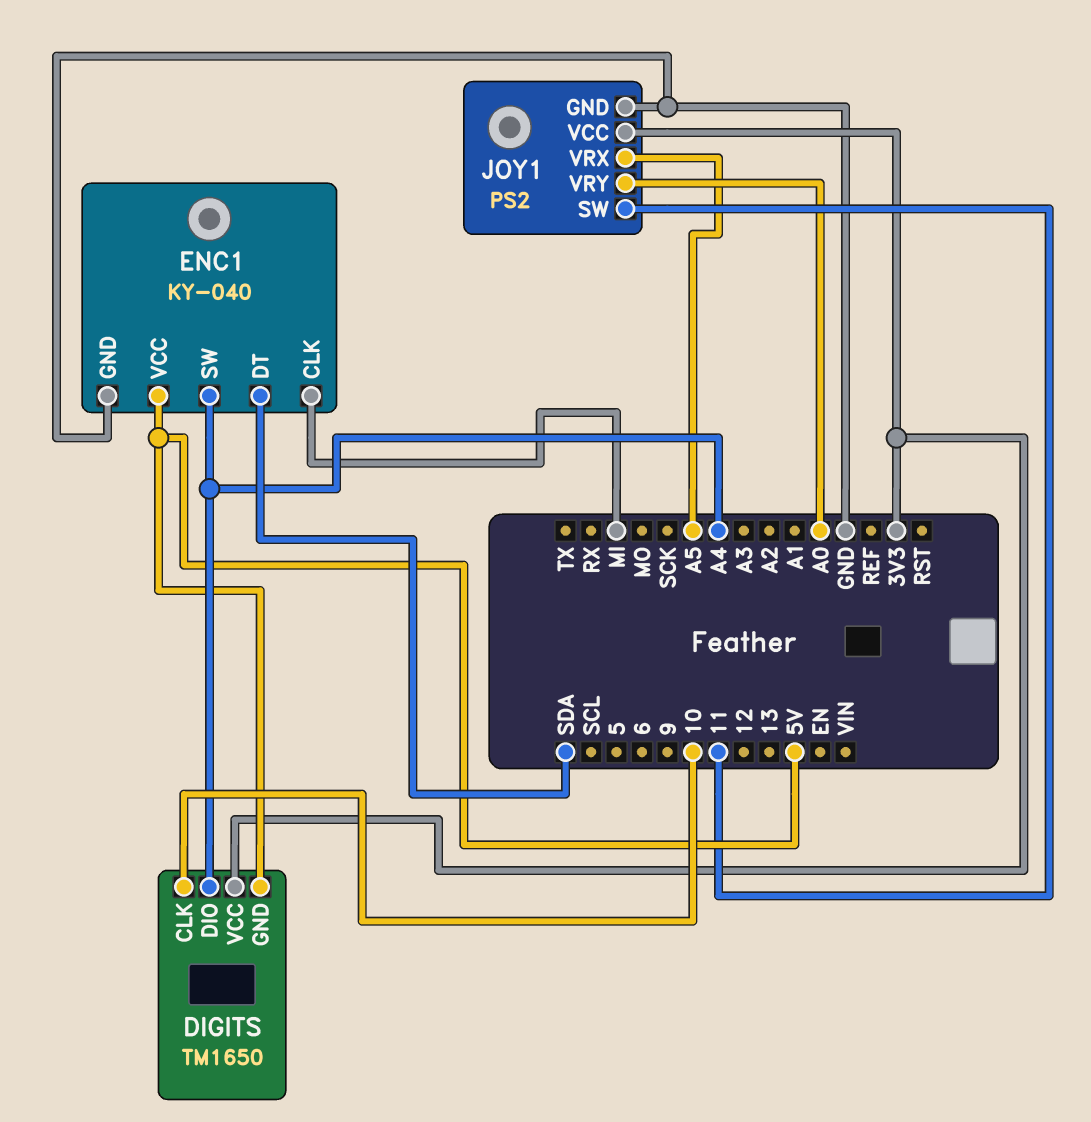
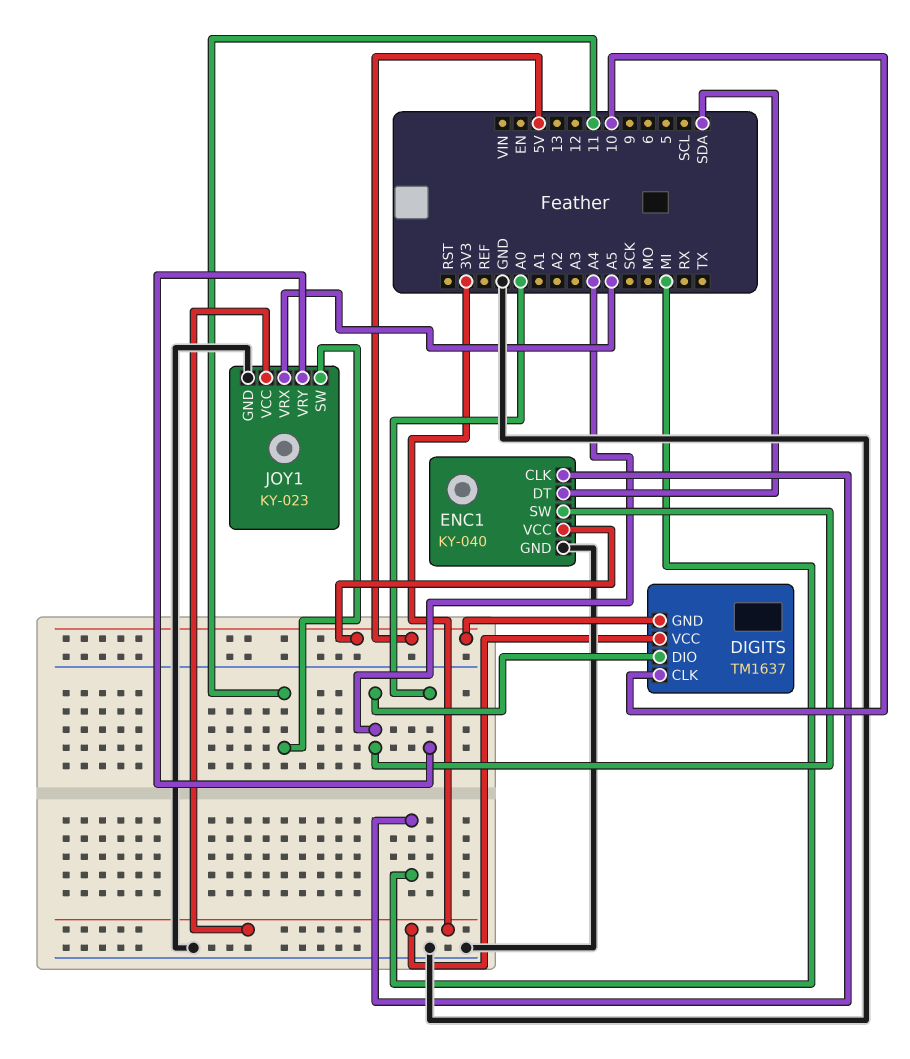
DIGITS: TM1650 -> TM1637
JOY1: PS2 -> KY-023

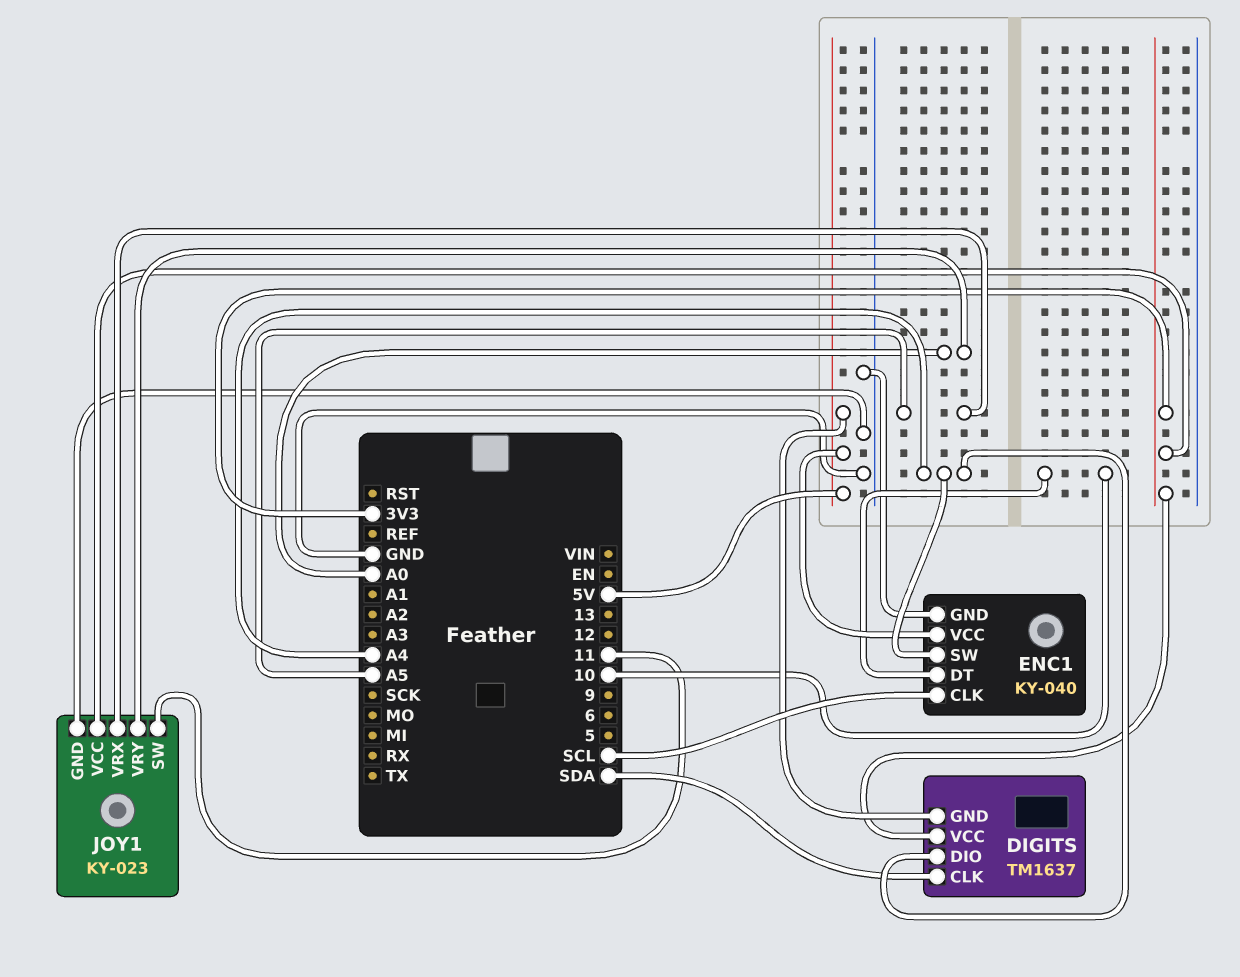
DIGITS pin CLK: 10 -> SDA
ENC1 pin CLK: MI -> SCL
ENC1 pin DT: SDA -> 10

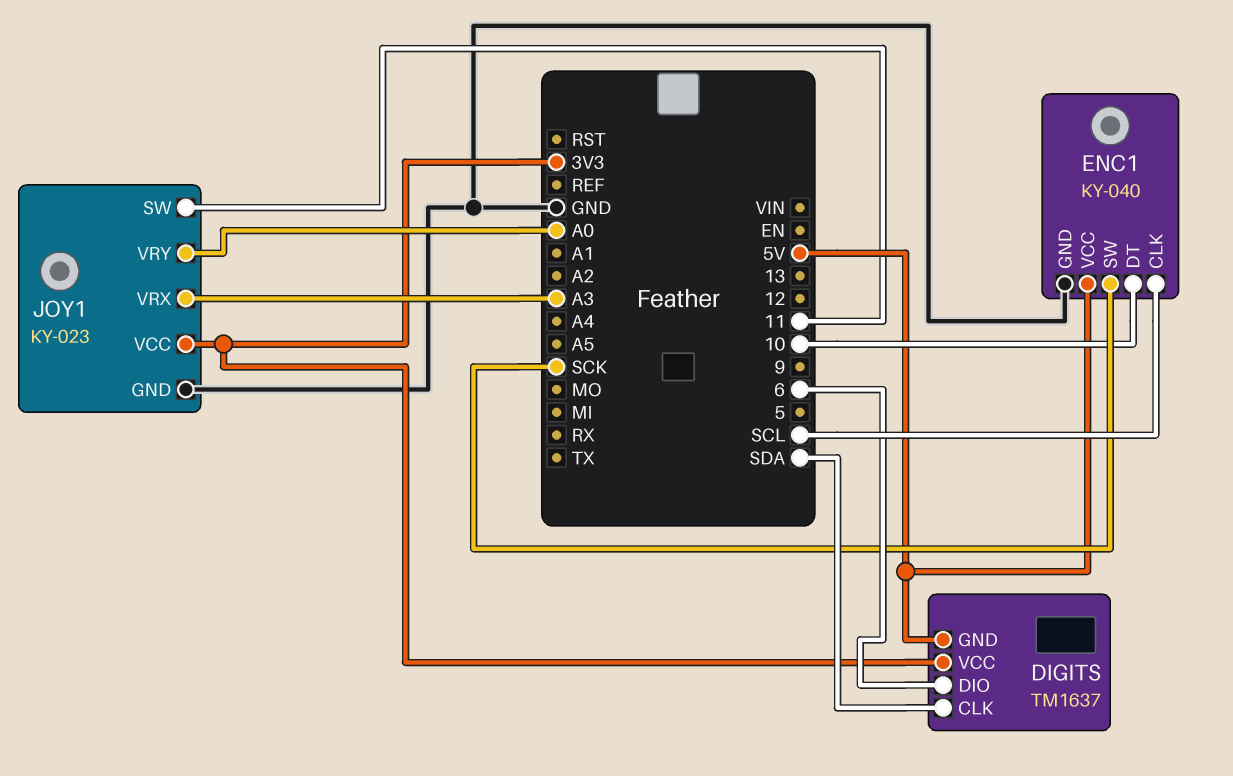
DIGITS pin DIO: A4 -> 6
ENC1 pin SW: A4 -> SCK
JOY1 pin VRX: A5 -> A3

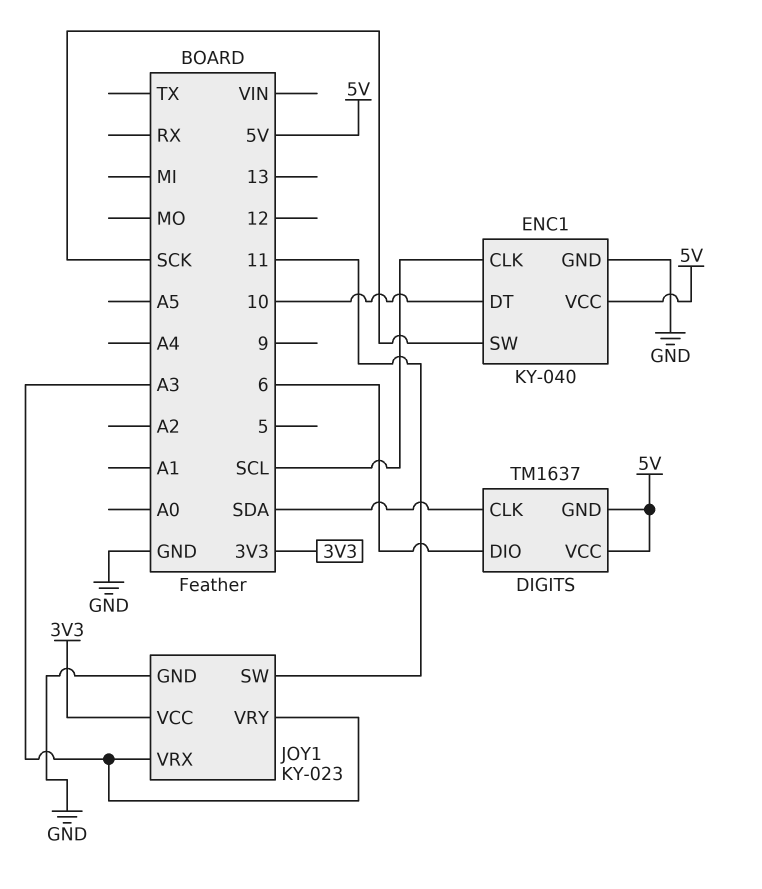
DIGITS pin VCC: 3V3 -> 5V
JOY1 pin VRY: A0 -> A3

